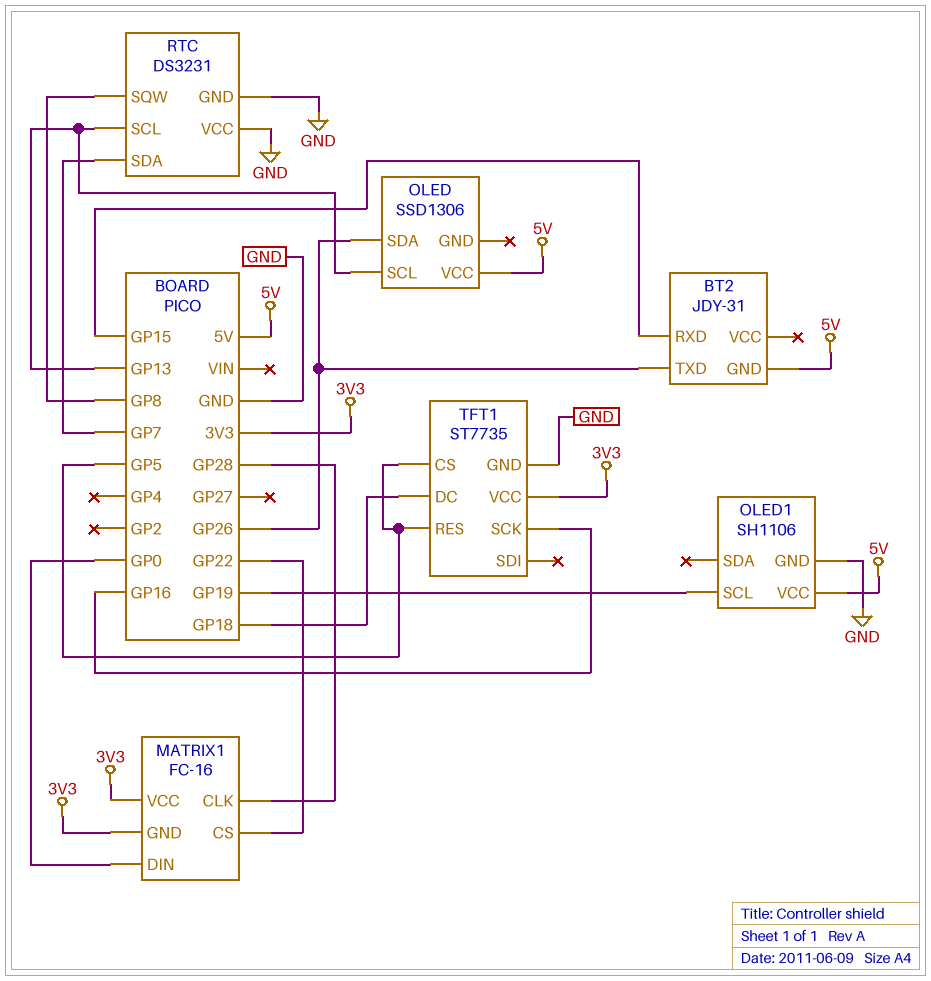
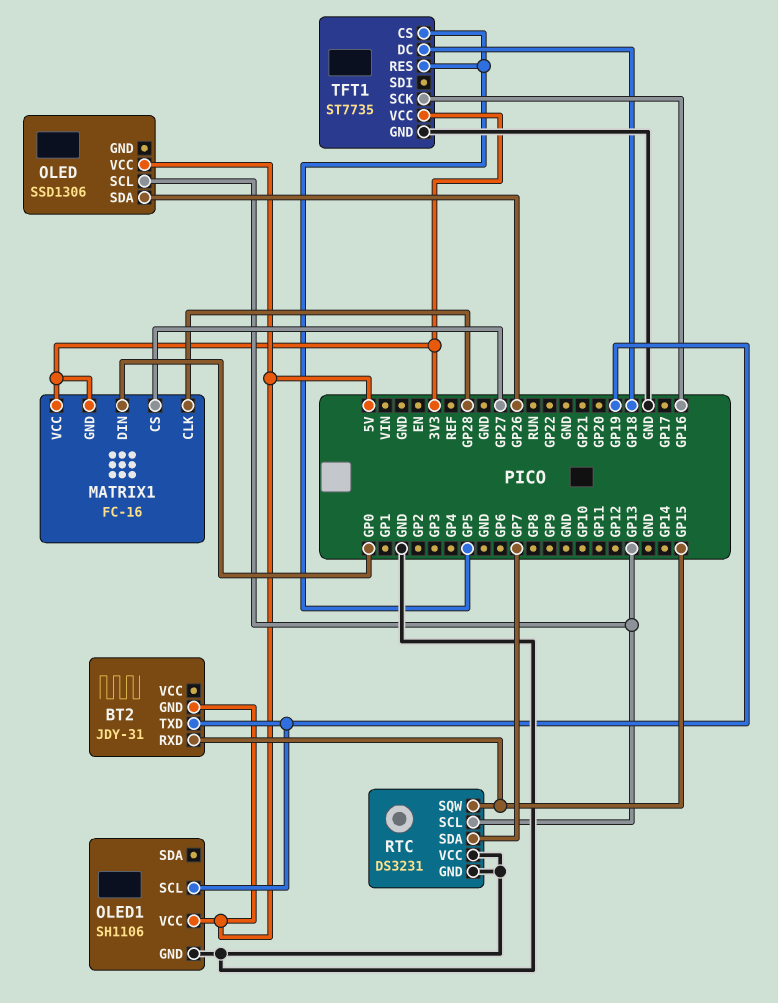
BT2 pin TXD: GP26 -> GP19
MATRIX1 pin CS: GP22 -> GP27
RTC pin SQW: GP8 -> GP15

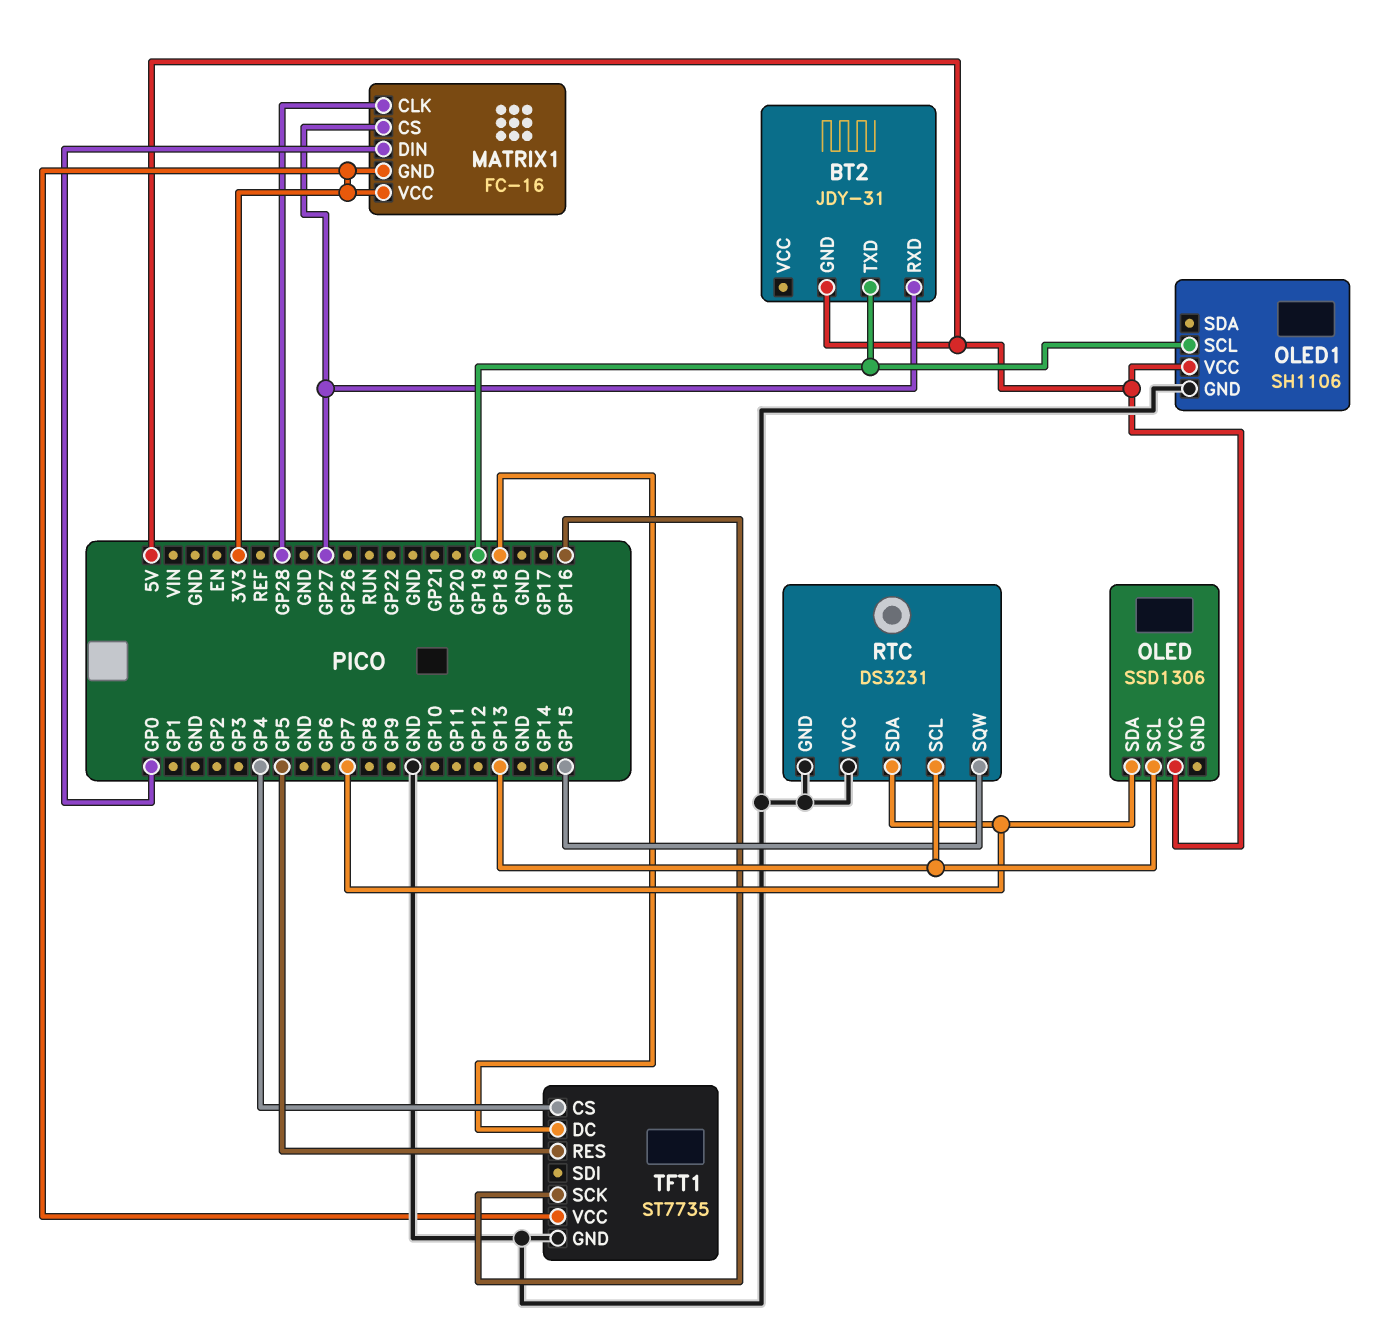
BT2 pin RXD: GP15 -> GP27
OLED pin SDA: GP26 -> GP7
TFT1 pin CS: GP5 -> GP4

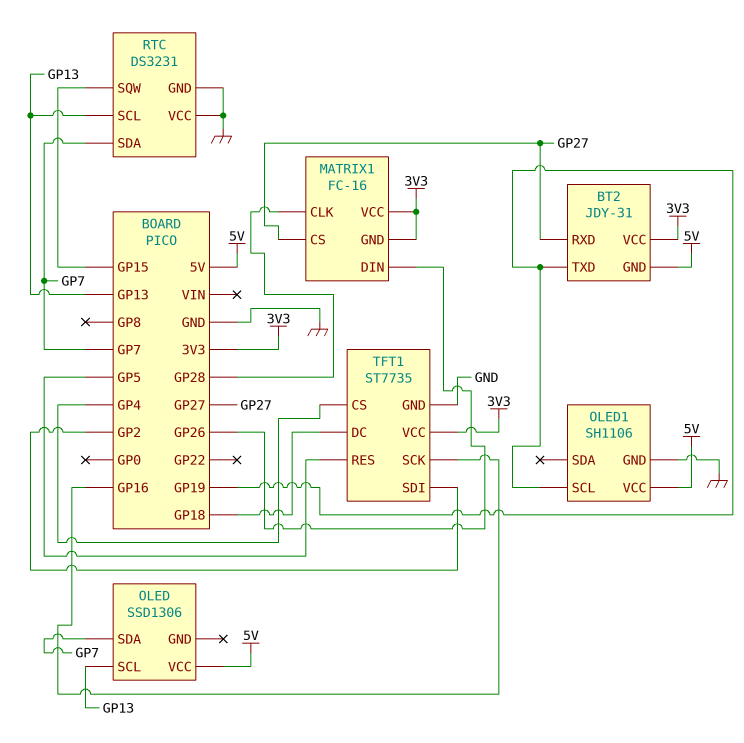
BT2 pin VCC: none -> 3V3
MATRIX1 pin DIN: GP0 -> GP26
TFT1 pin SDI: none -> GP2

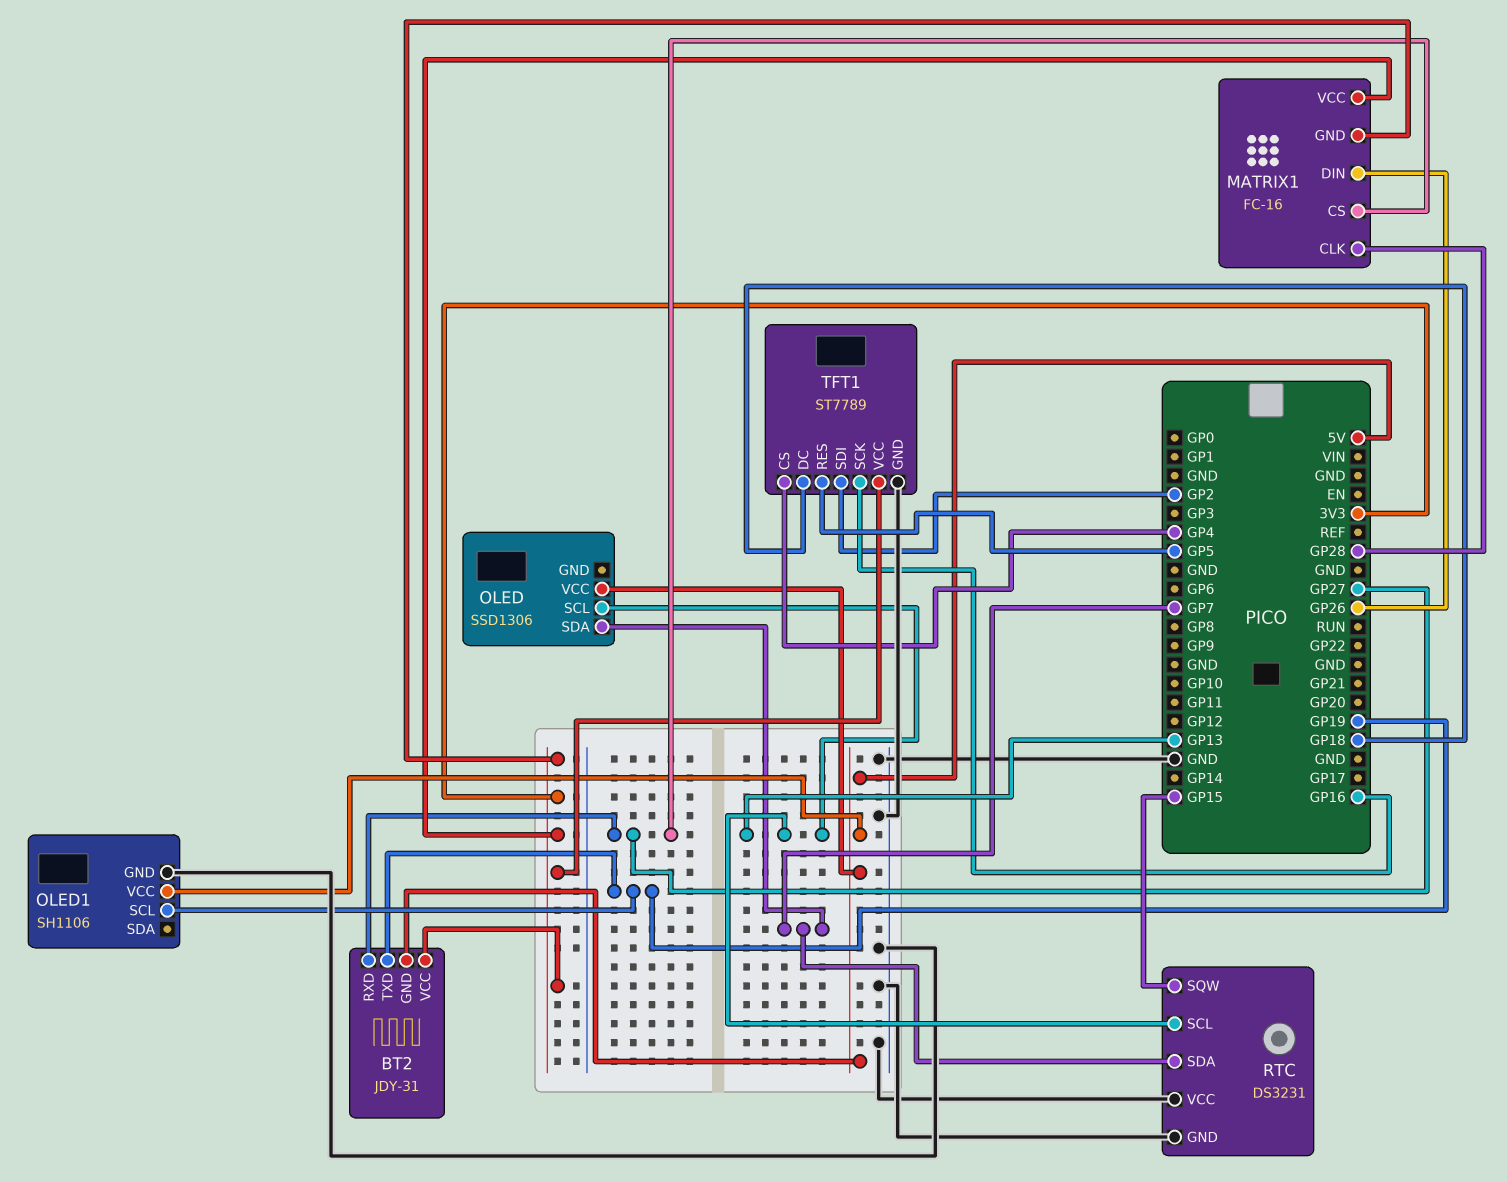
TFT1: ST7735 -> ST7789

